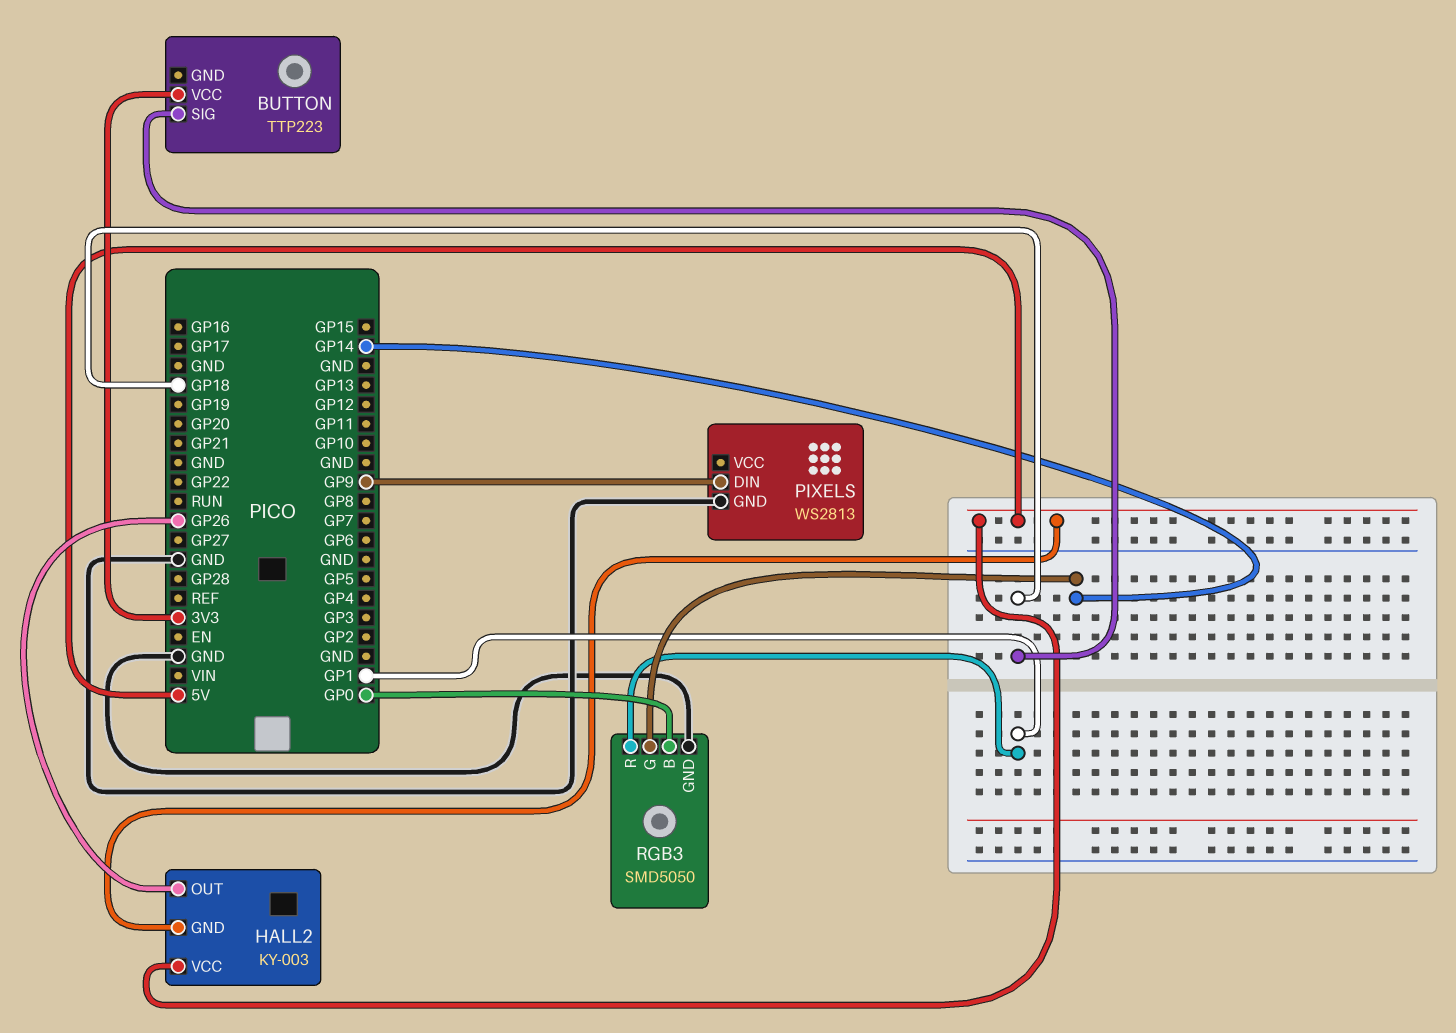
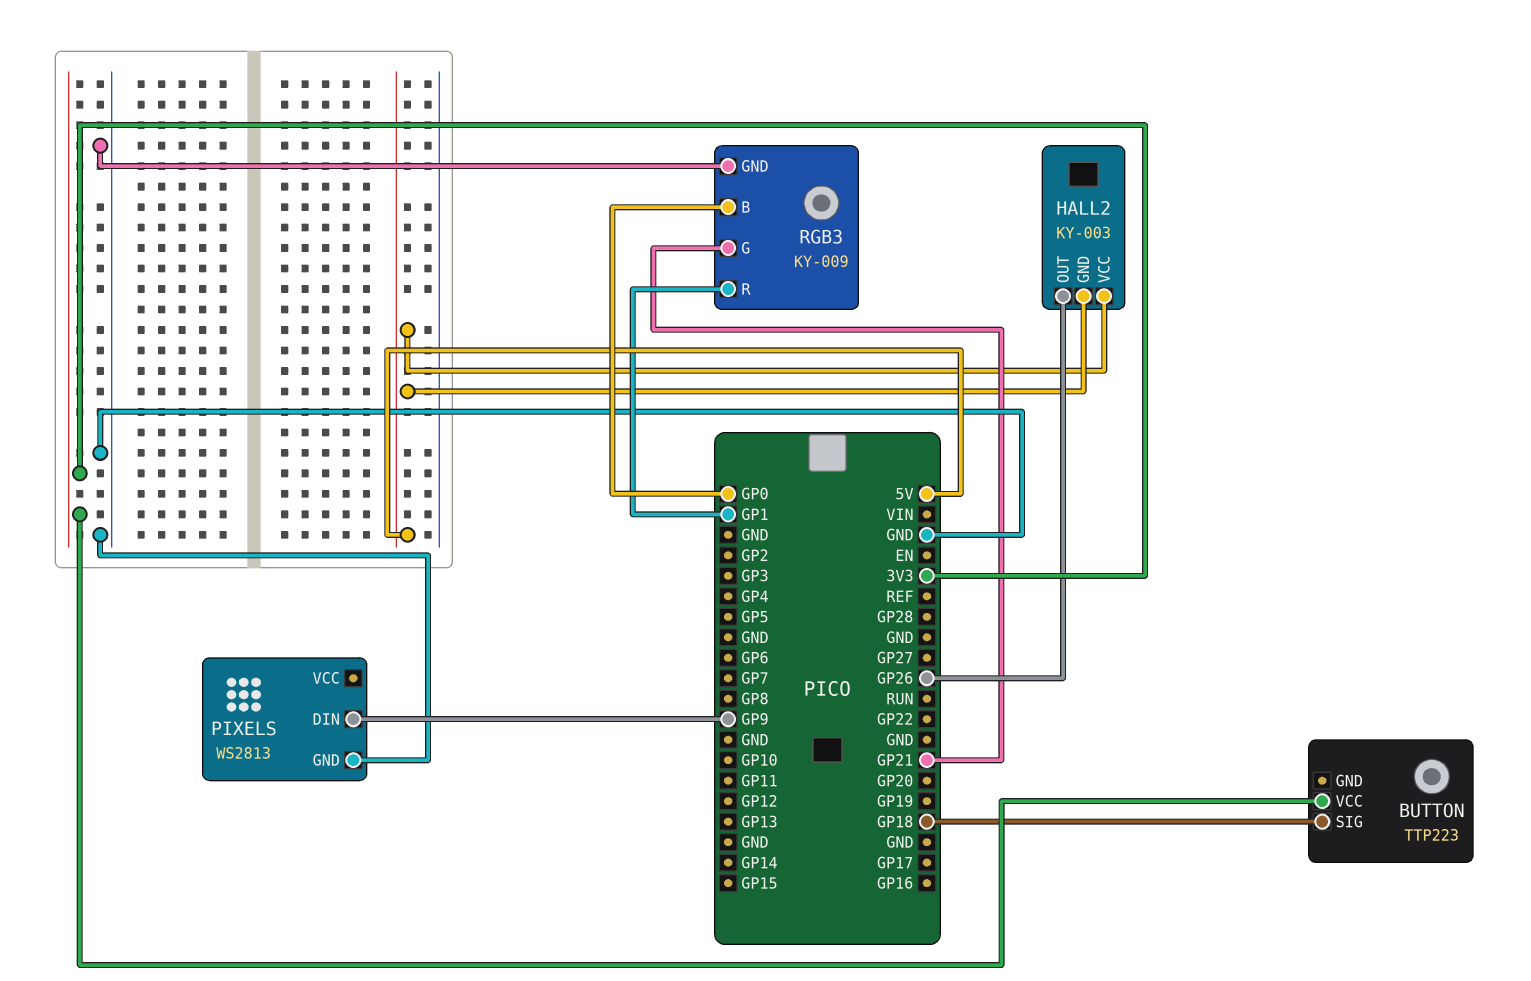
RGB3: SMD5050 -> KY-009
RGB3 pin G: GP14 -> GP21

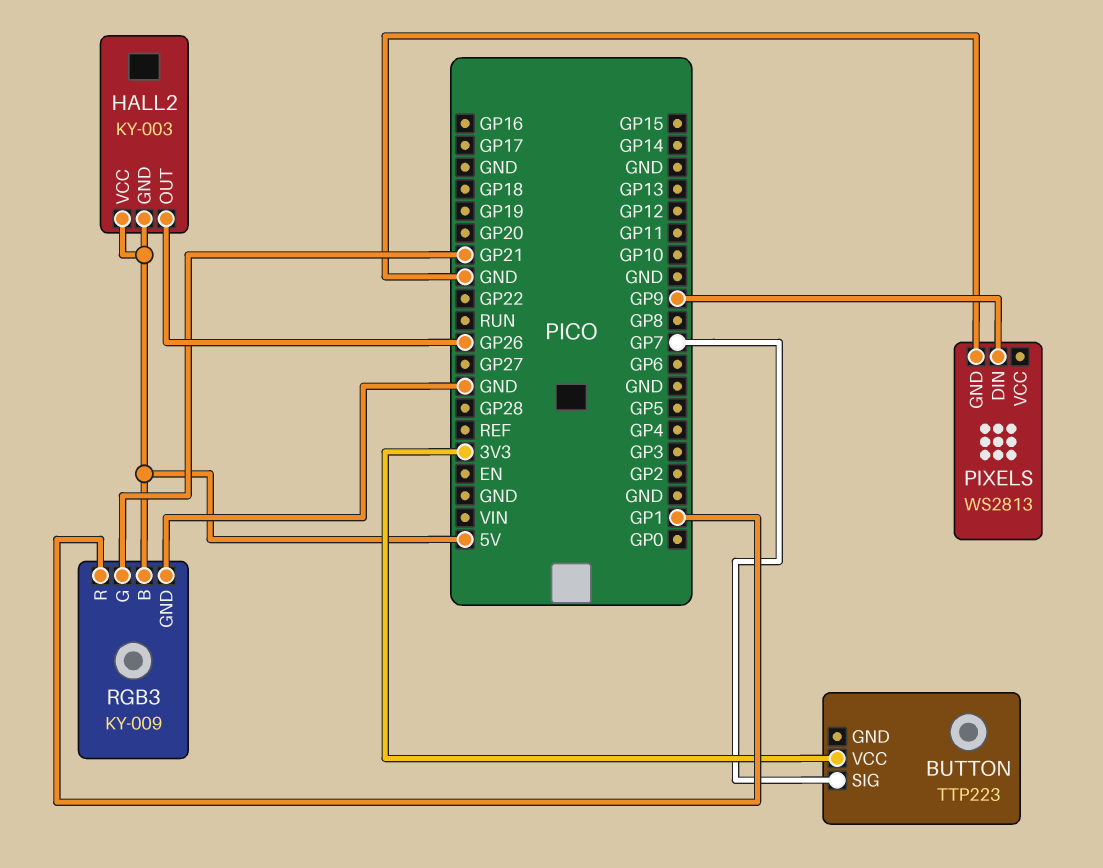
BUTTON pin SIG: GP18 -> GP7
RGB3 pin B: GP0 -> 5V

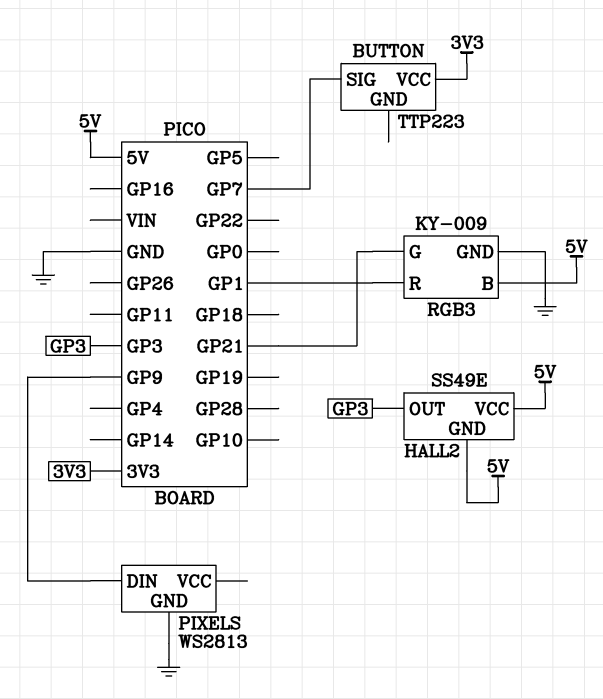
HALL2: KY-003 -> SS49E
HALL2 pin OUT: GP26 -> GP3

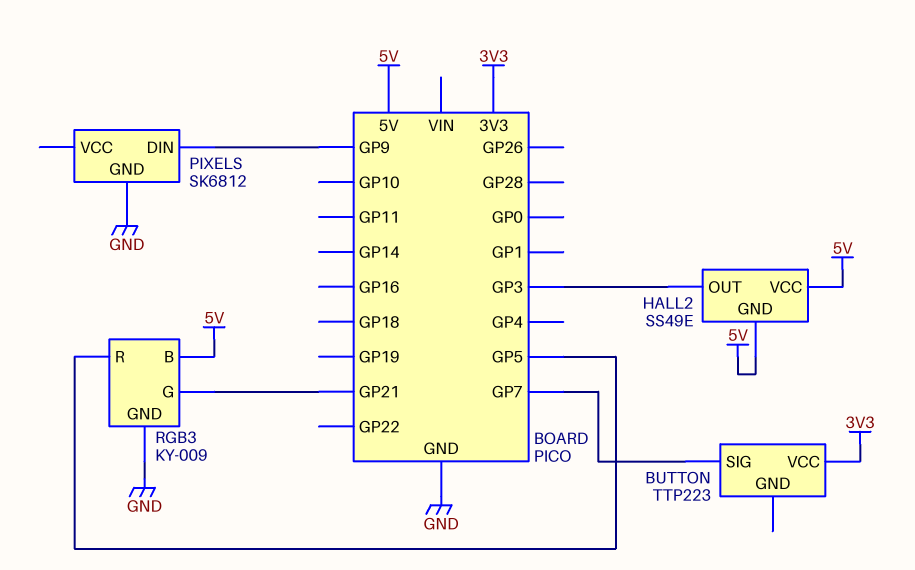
PIXELS: WS2813 -> SK6812
RGB3 pin R: GP1 -> GP5

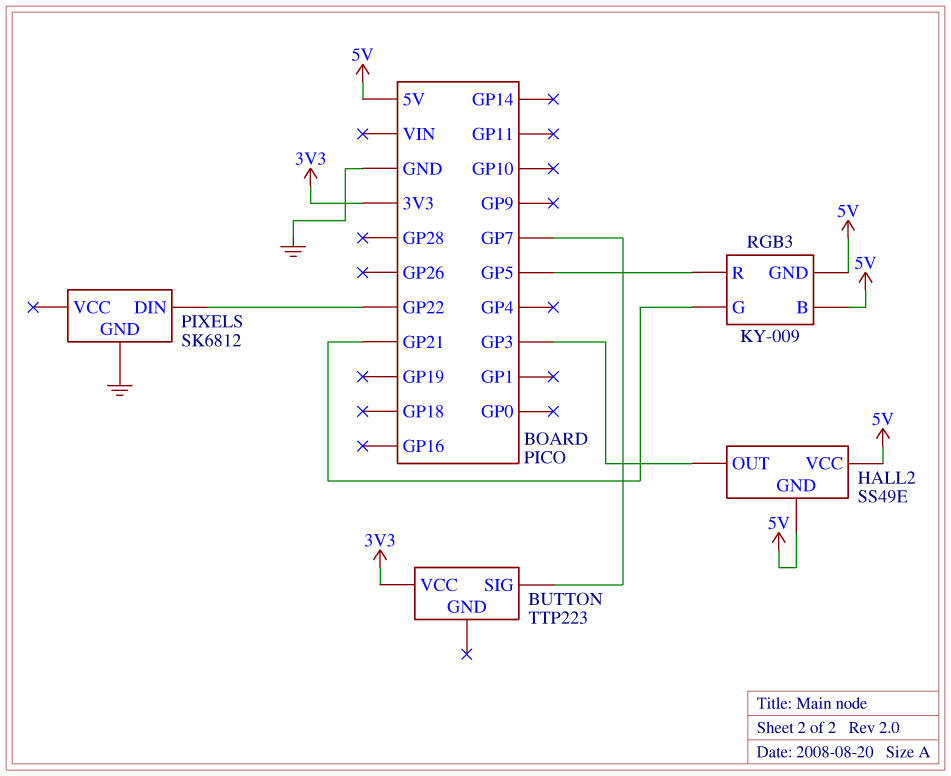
PIXELS pin DIN: GP9 -> GP22
RGB3 pin GND: GND -> 5V

